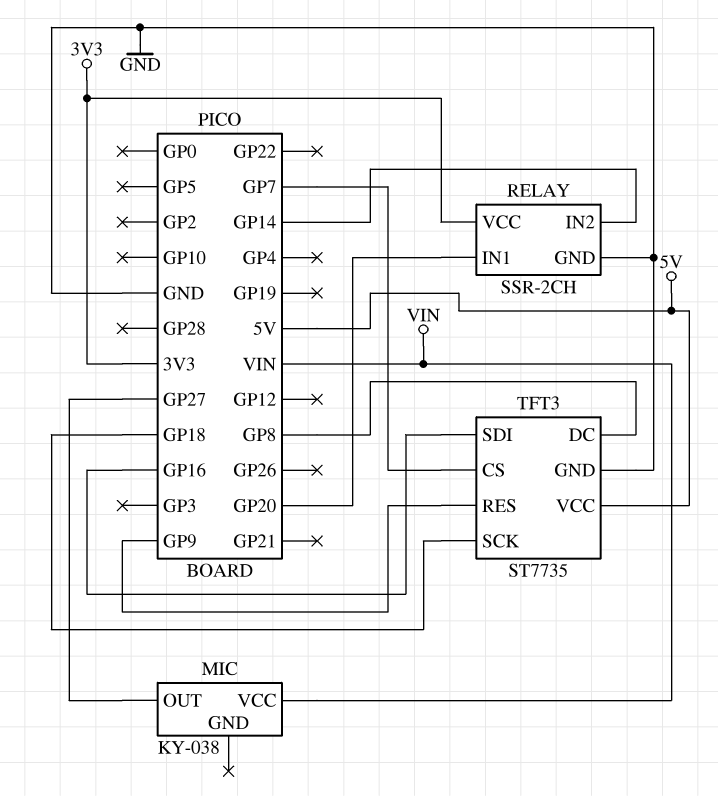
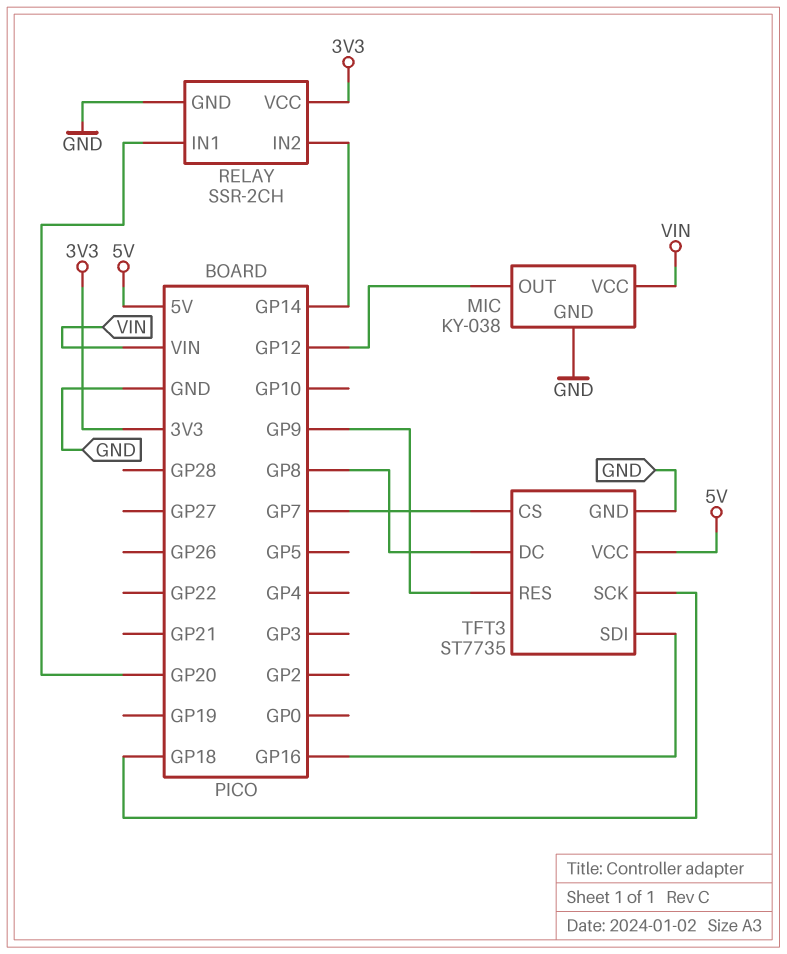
MIC pin GND: none -> GND
MIC pin OUT: GP27 -> GP12

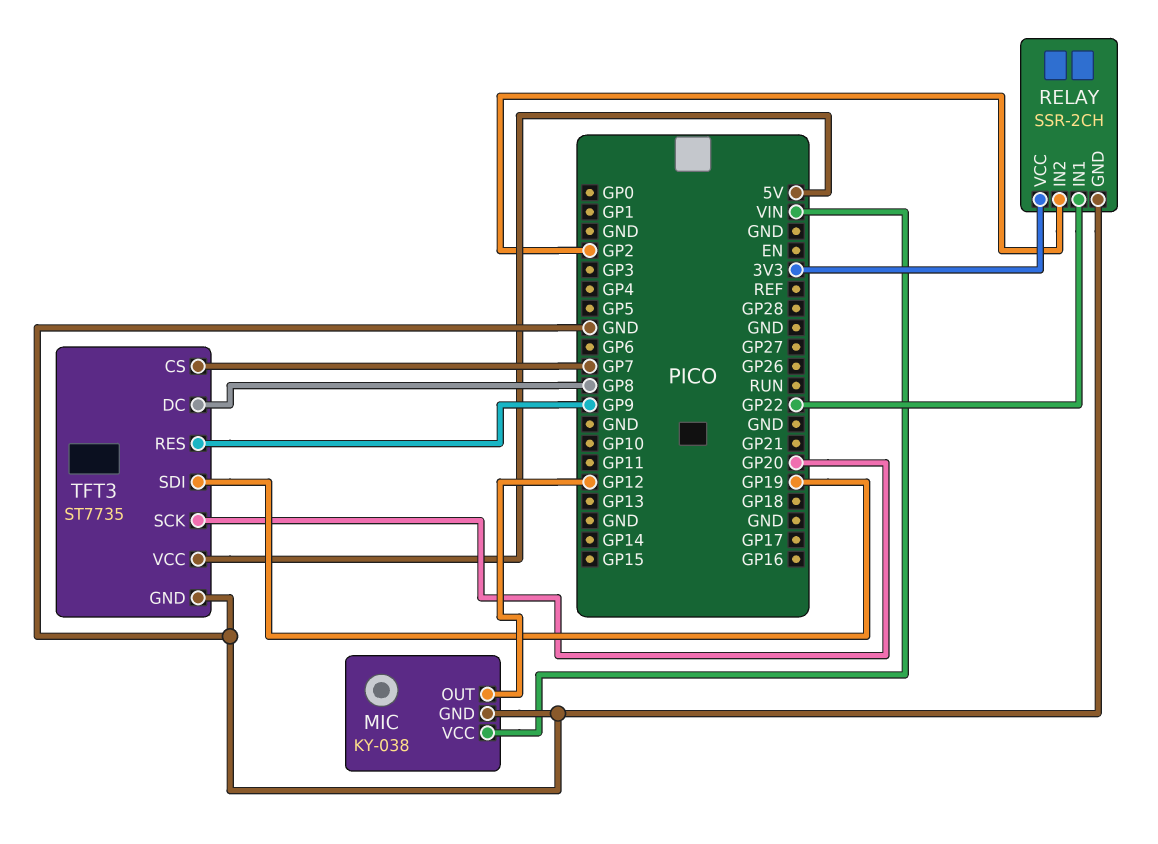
RELAY pin IN1: GP20 -> GP22
RELAY pin IN2: GP14 -> GP2
TFT3 pin SCK: GP18 -> GP20
TFT3 pin SDI: GP16 -> GP19

